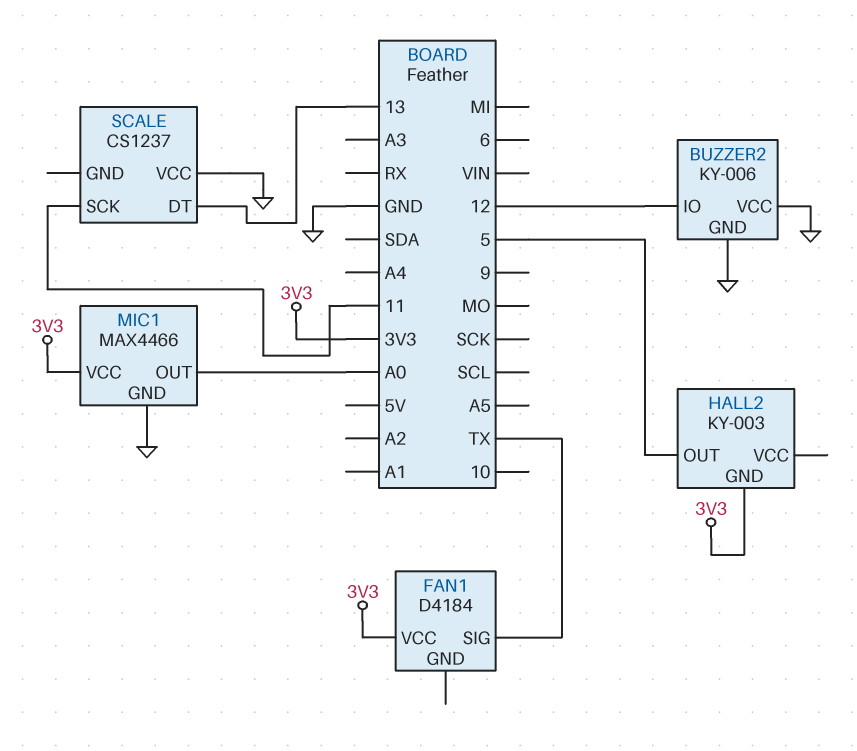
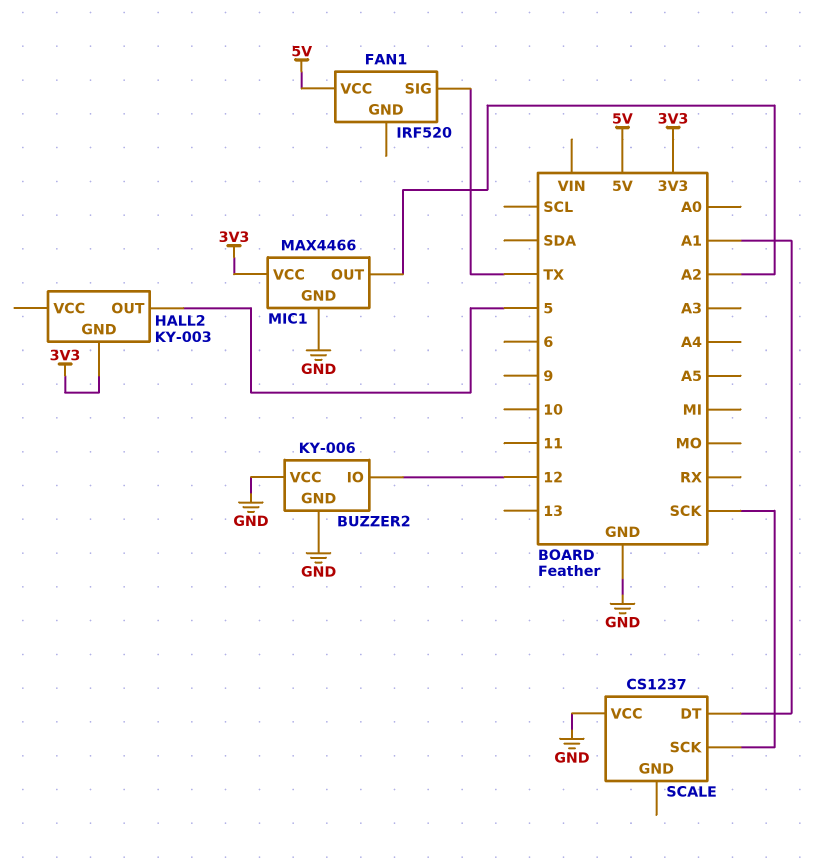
FAN1: D4184 -> IRF520
FAN1 pin VCC: 3V3 -> 5V
MIC1 pin OUT: A0 -> A2
SCALE pin DT: 13 -> A1
SCALE pin SCK: 11 -> SCK

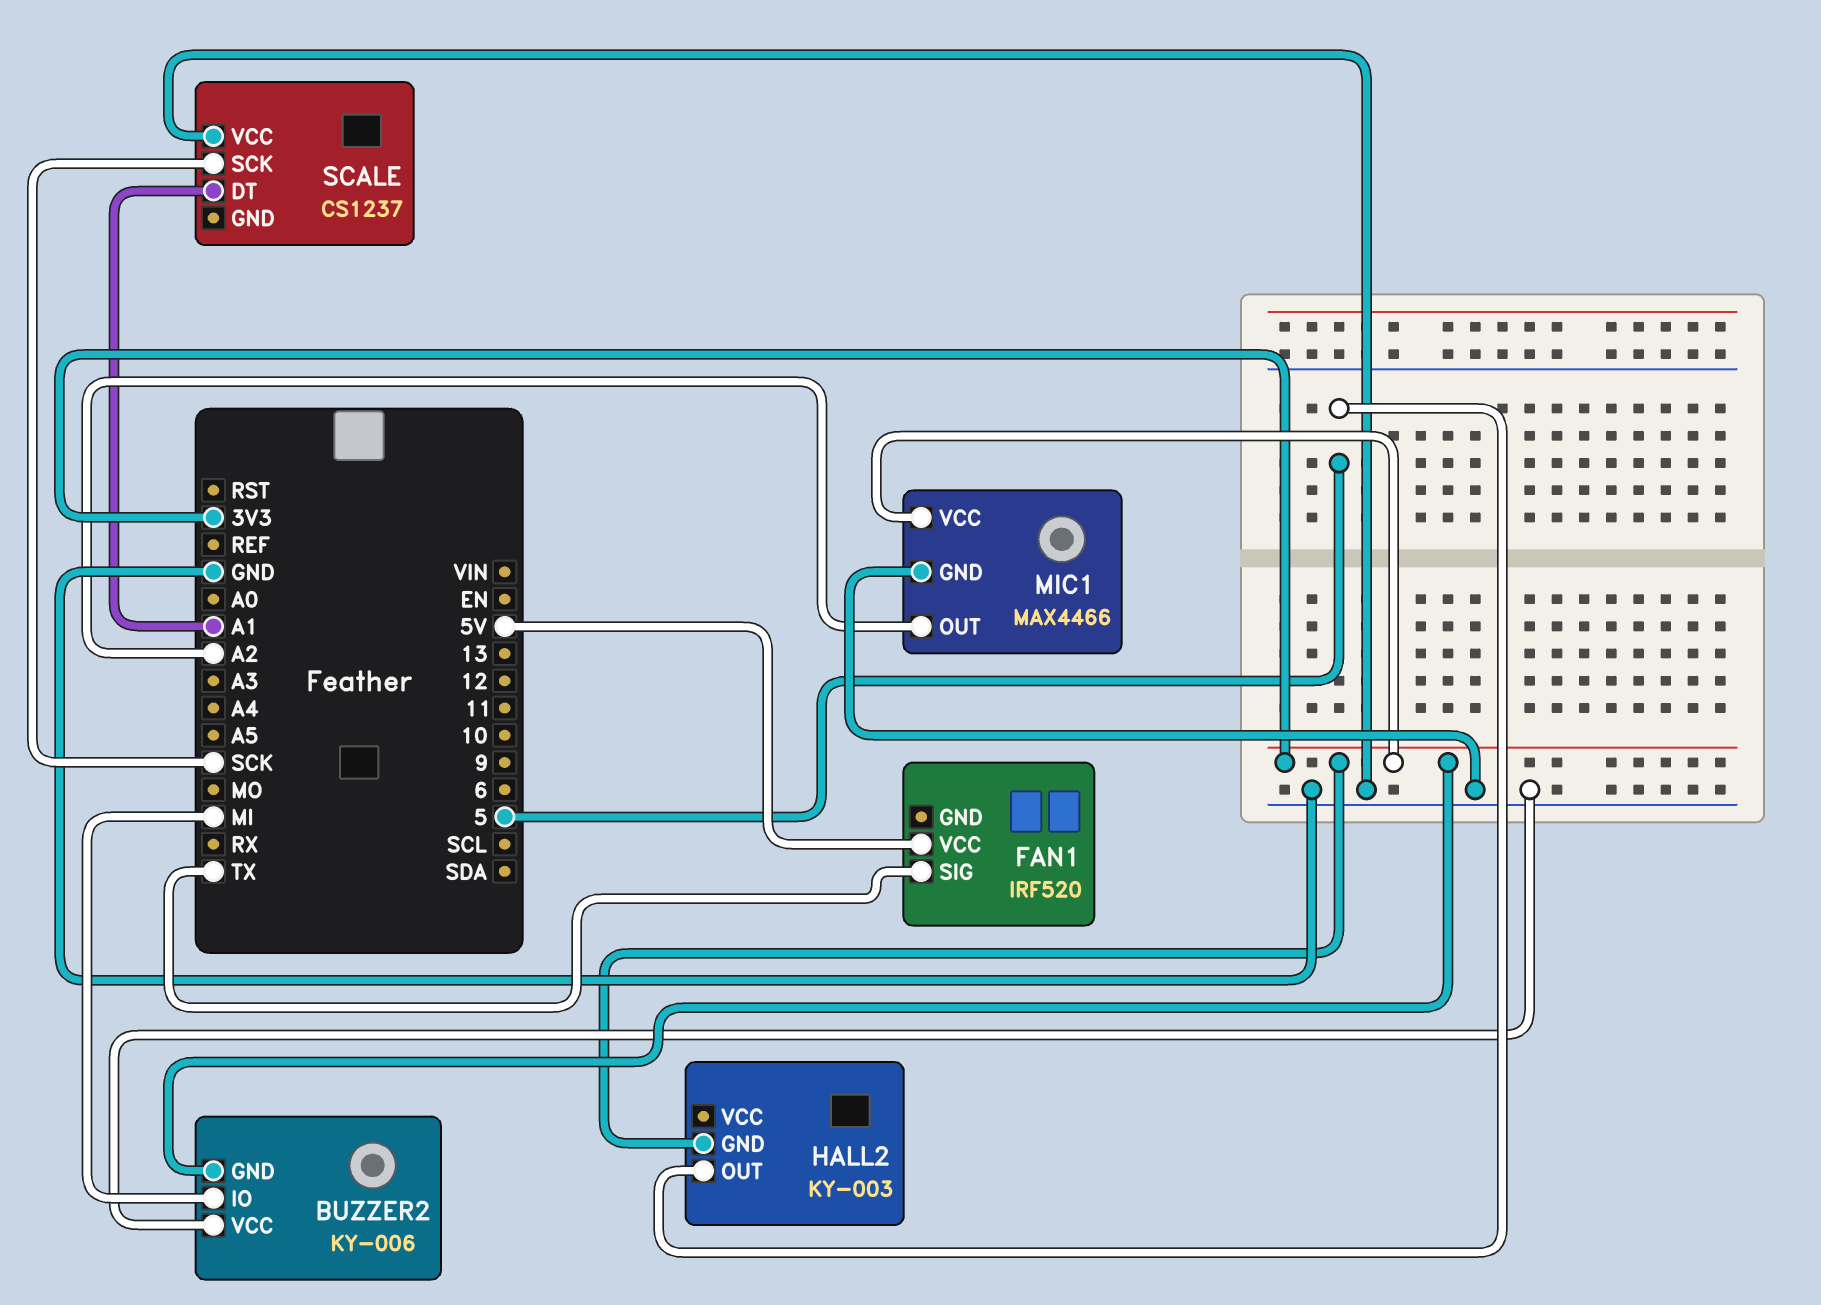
BUZZER2 pin GND: GND -> 3V3
BUZZER2 pin IO: 12 -> MI

